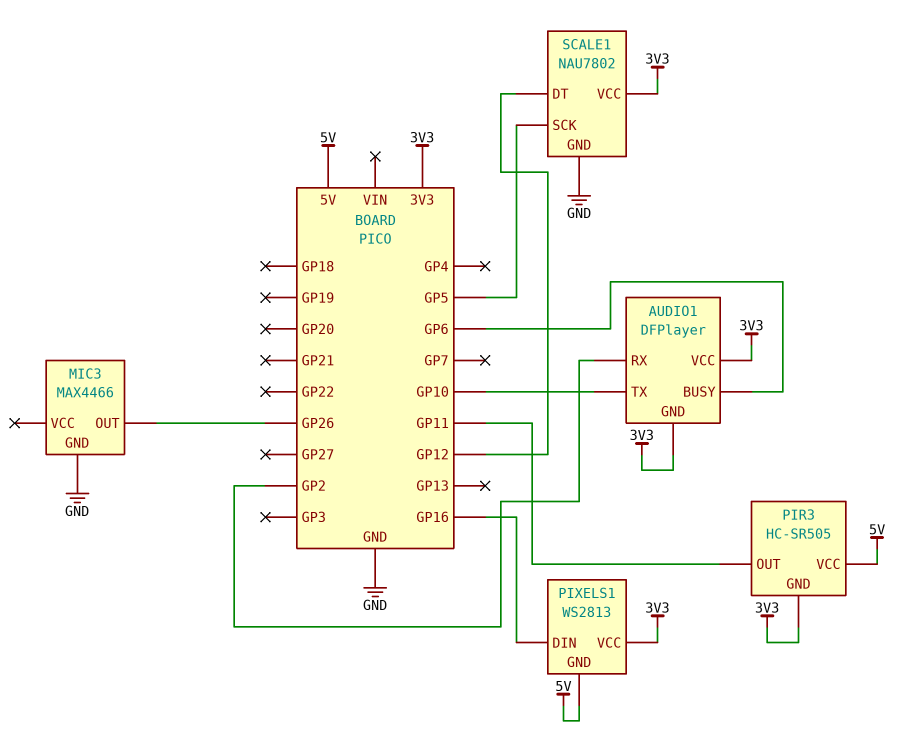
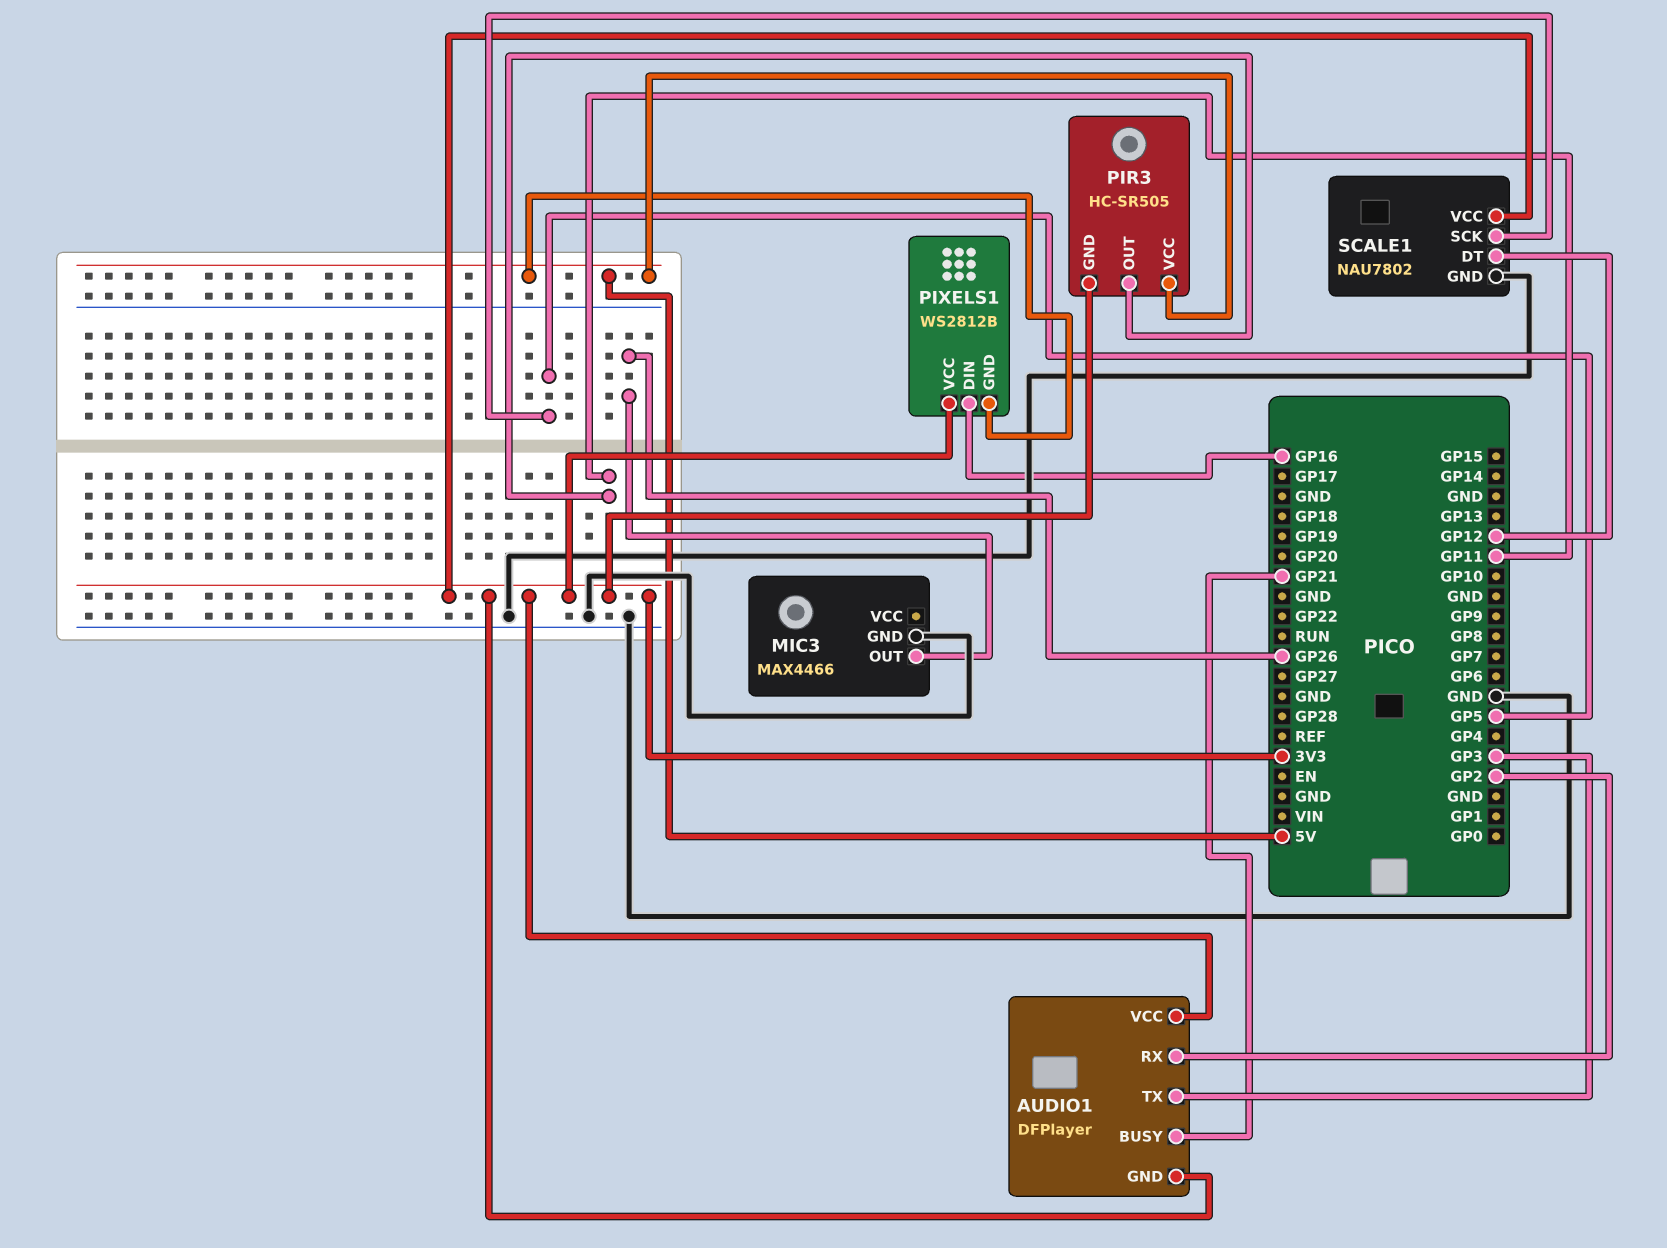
AUDIO1 pin BUSY: GP6 -> GP21
AUDIO1 pin TX: GP10 -> GP3
PIXELS1: WS2813 -> WS2812B

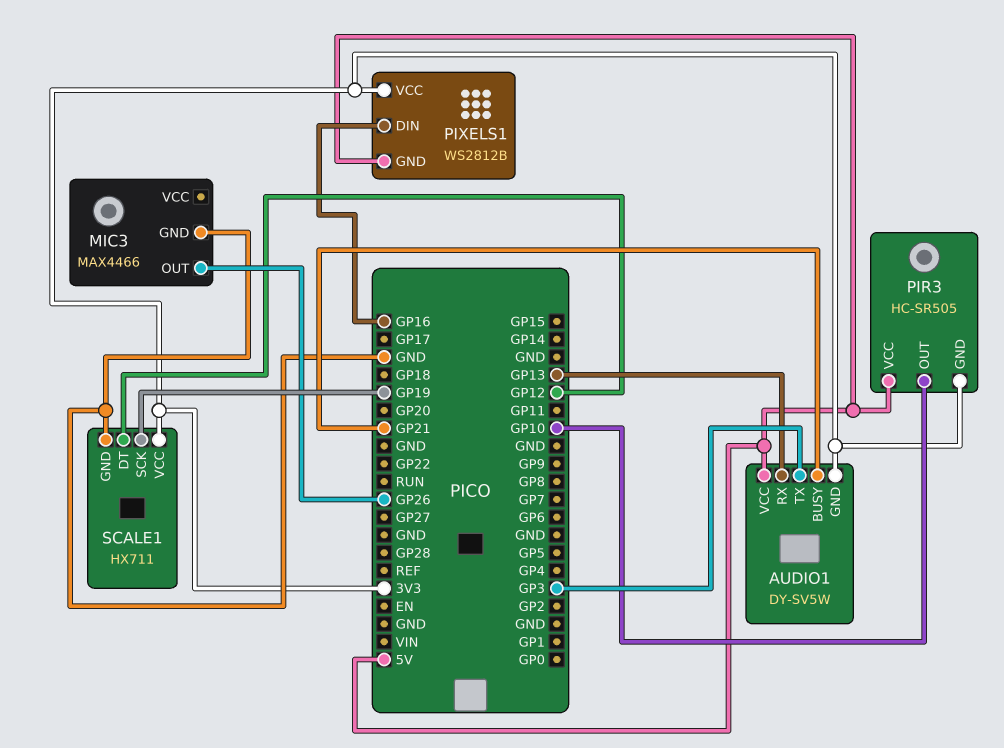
AUDIO1: DFPlayer -> DY-SV5W
AUDIO1 pin RX: GP2 -> GP13
AUDIO1 pin VCC: 3V3 -> 5V
PIR3 pin OUT: GP11 -> GP10
SCALE1: NAU7802 -> HX711
SCALE1 pin SCK: GP5 -> GP19

